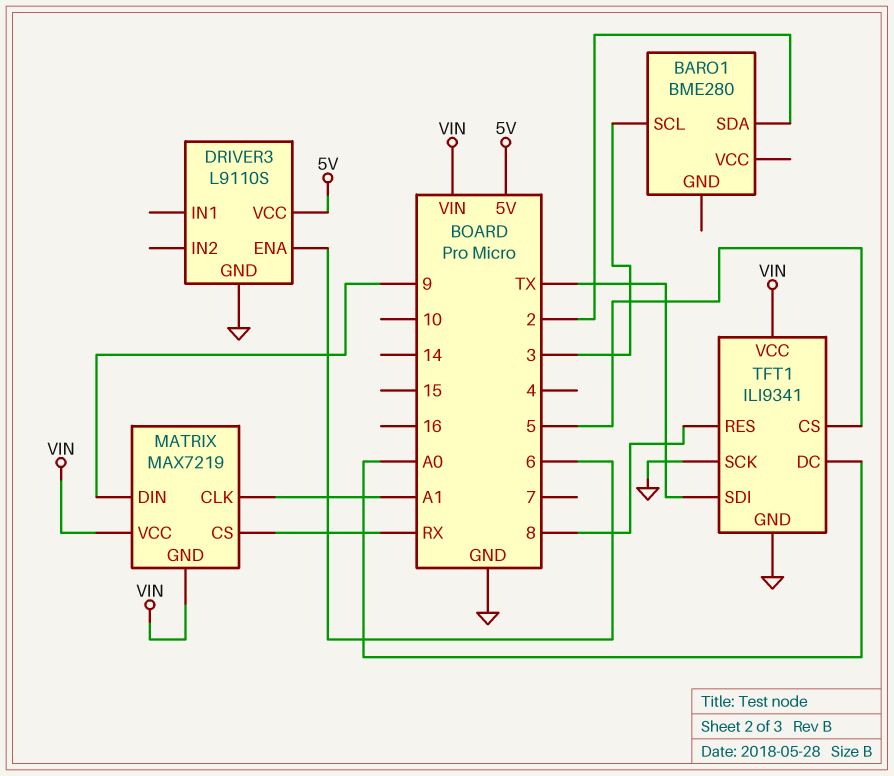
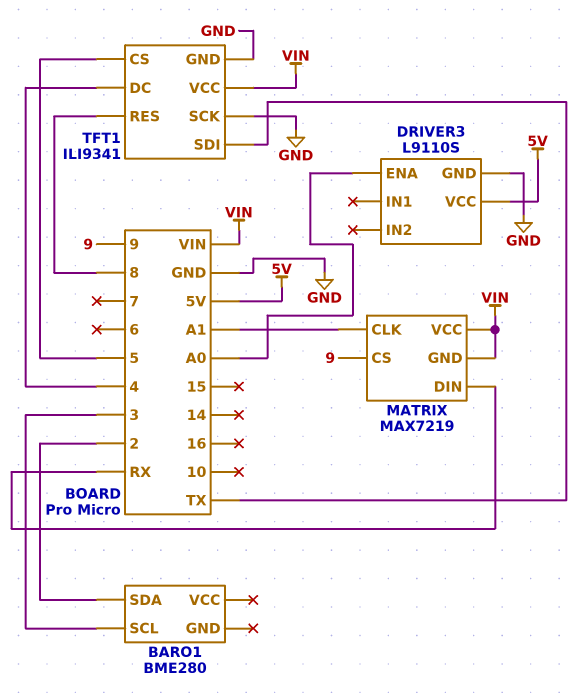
DRIVER3 pin ENA: 6 -> A0
MATRIX pin CS: RX -> 9
MATRIX pin DIN: 9 -> RX
TFT1 pin DC: A0 -> 4

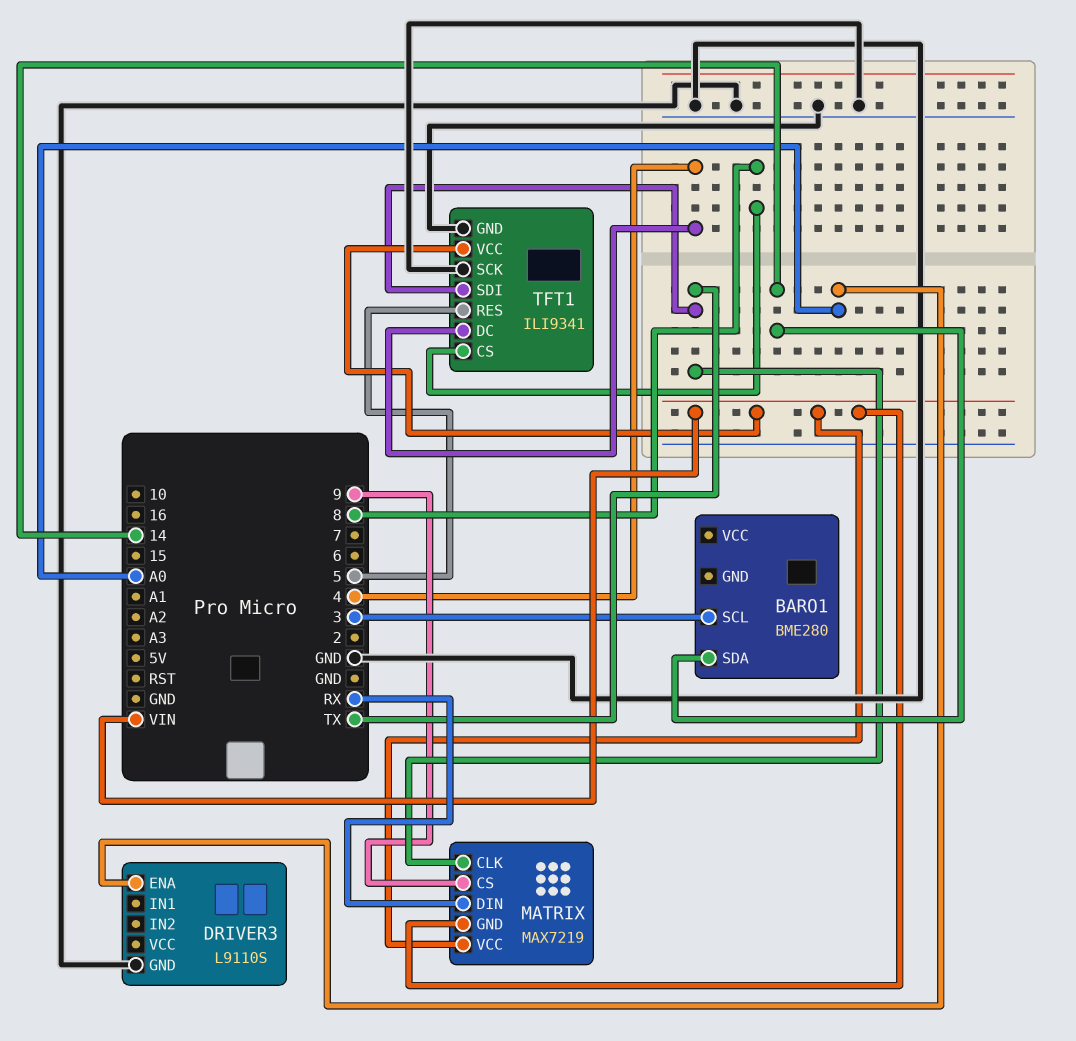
BARO1 pin SDA: 2 -> 14
DRIVER3 pin VCC: 5V -> none
MATRIX pin CLK: A1 -> TX
TFT1 pin CS: 5 -> 8
TFT1 pin RES: 8 -> 5

